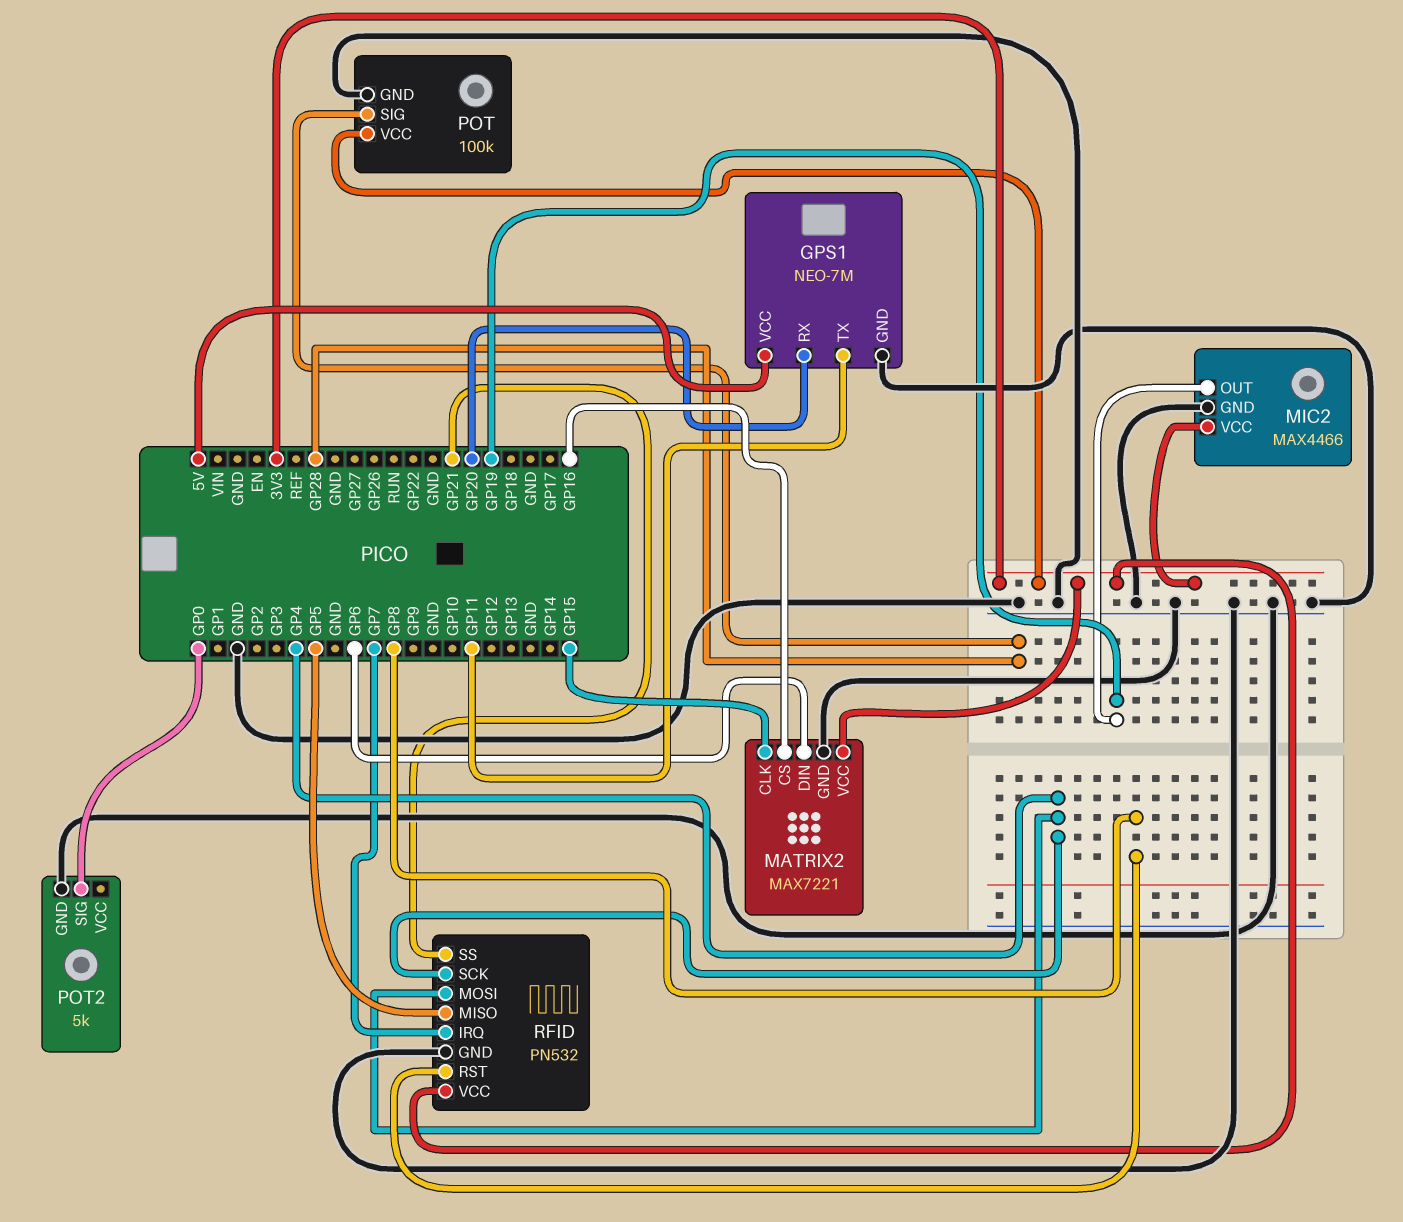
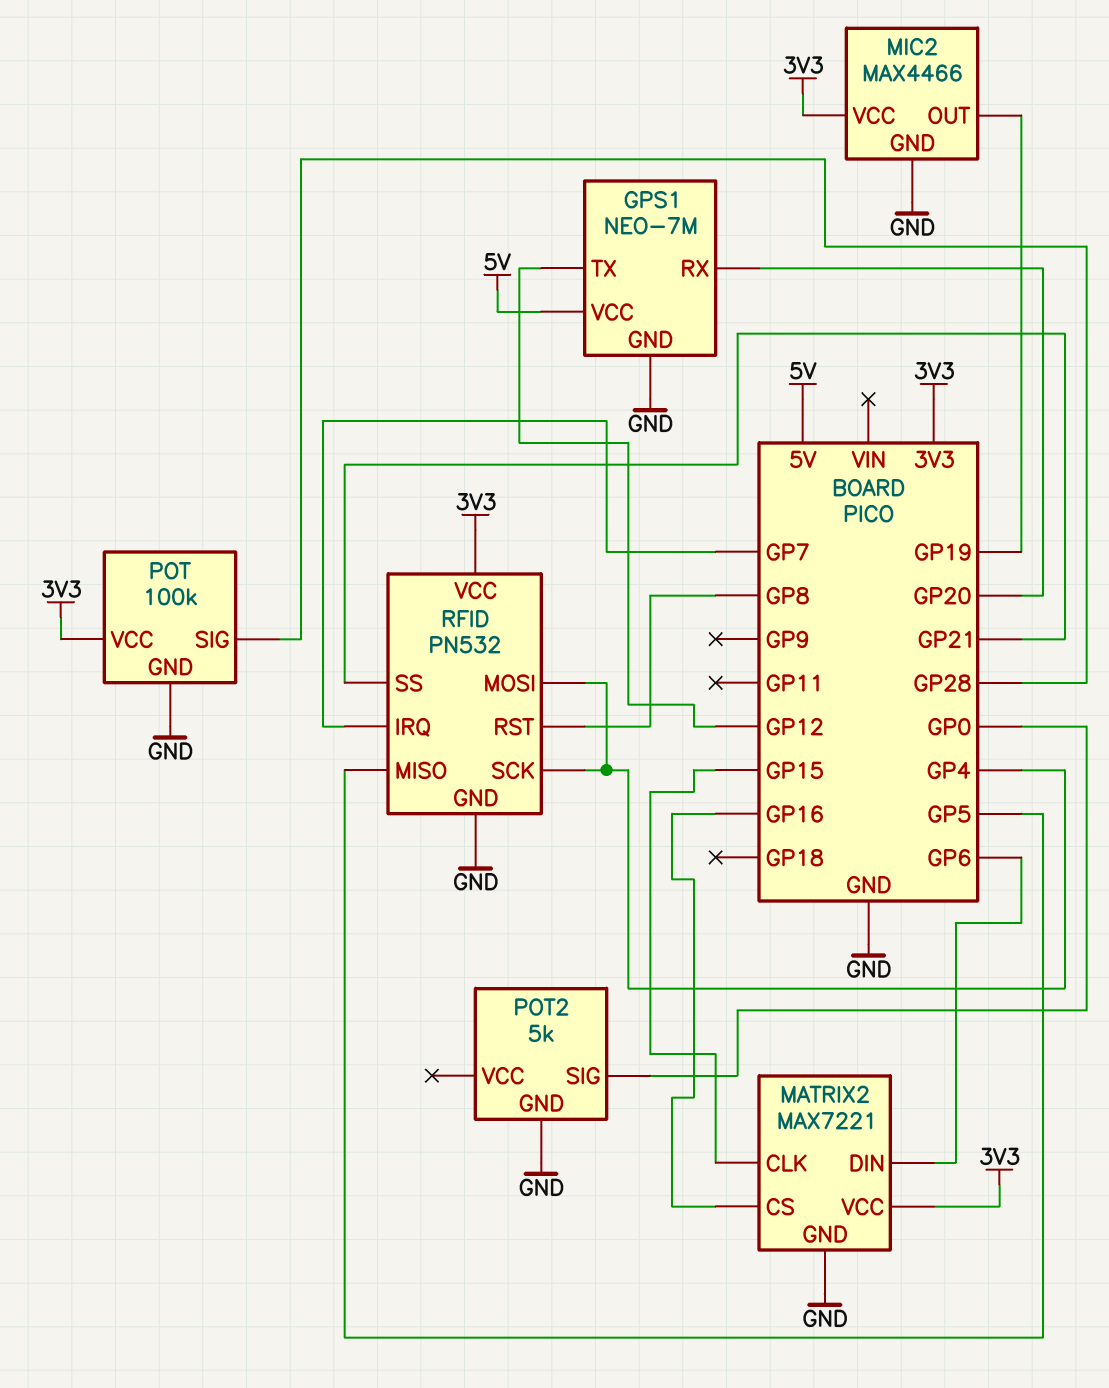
GPS1 pin TX: GP11 -> GP12

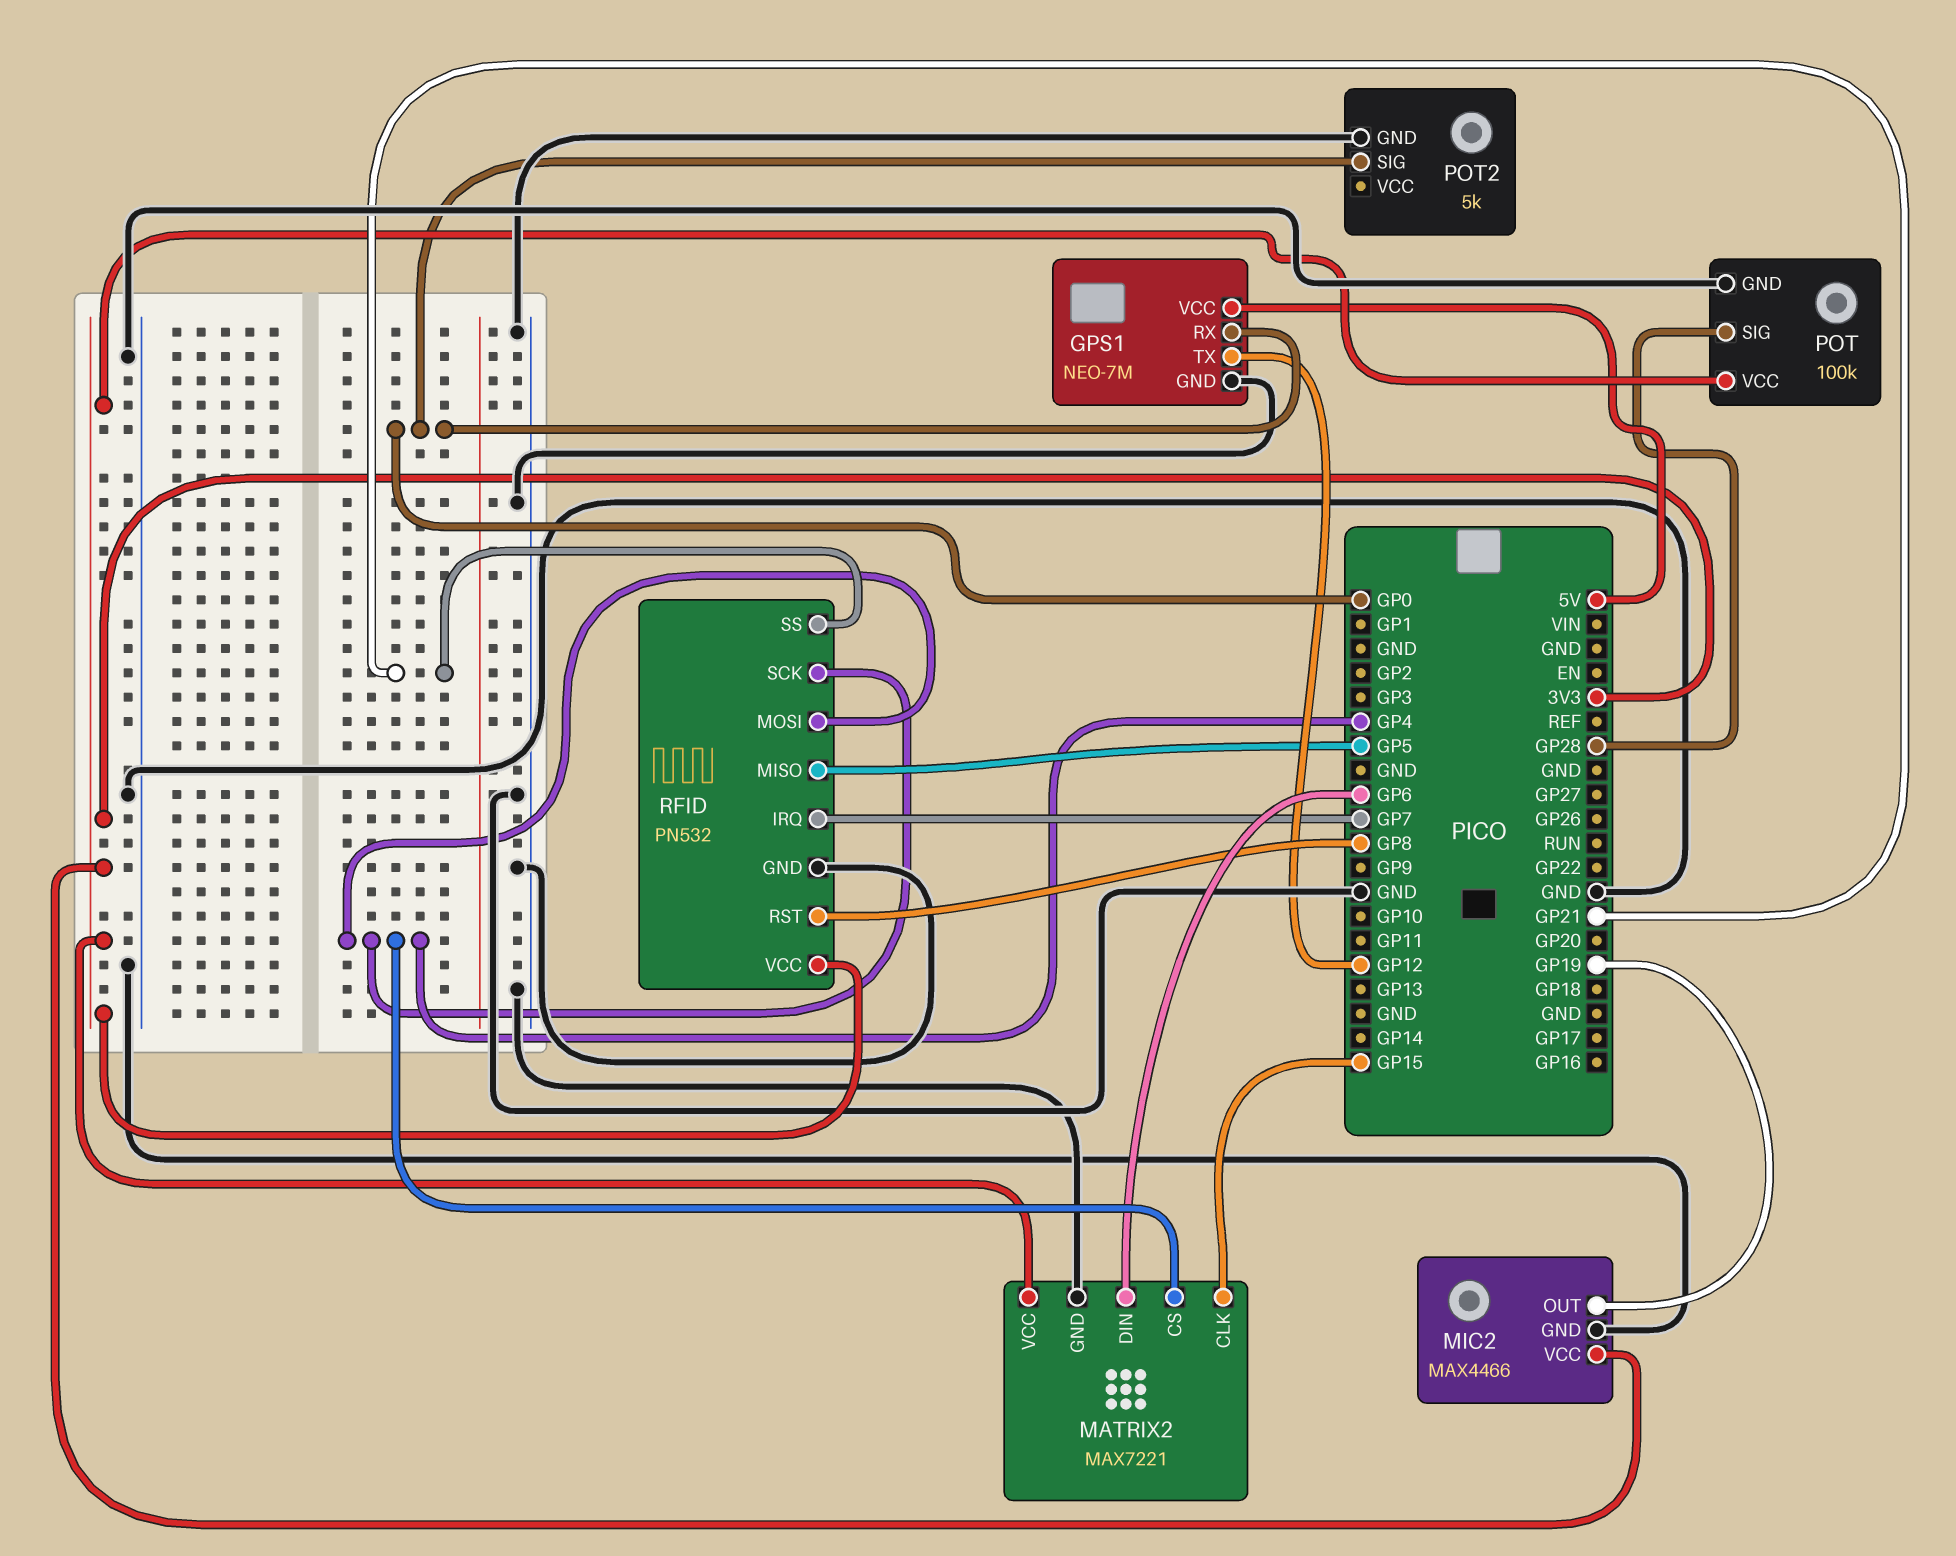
GPS1 pin RX: GP20 -> GP0
MATRIX2 pin CS: GP16 -> GP4

